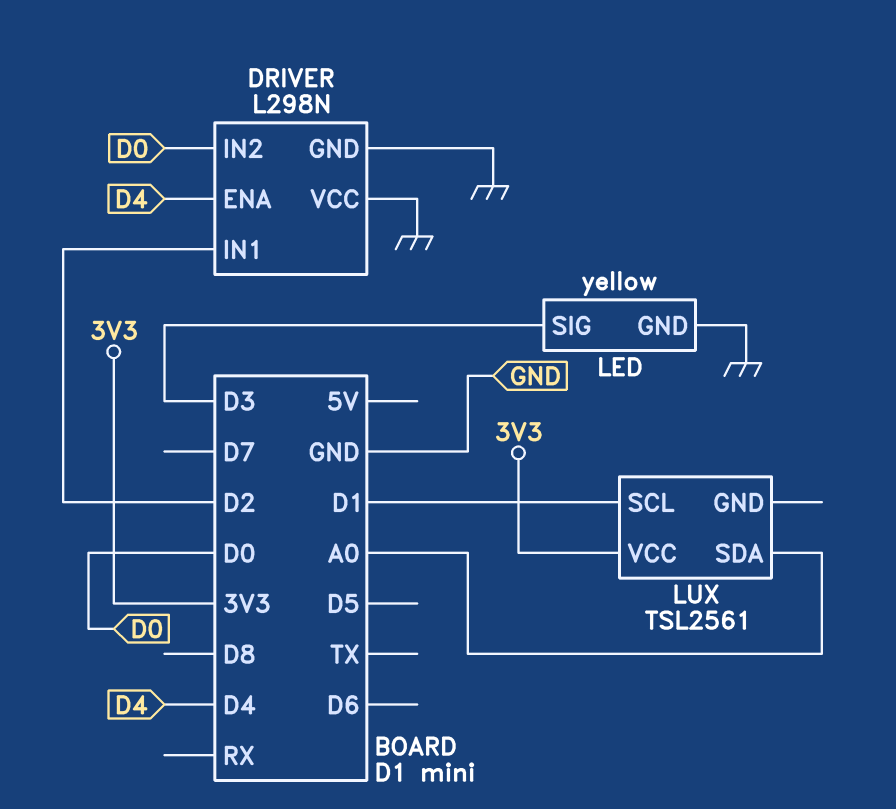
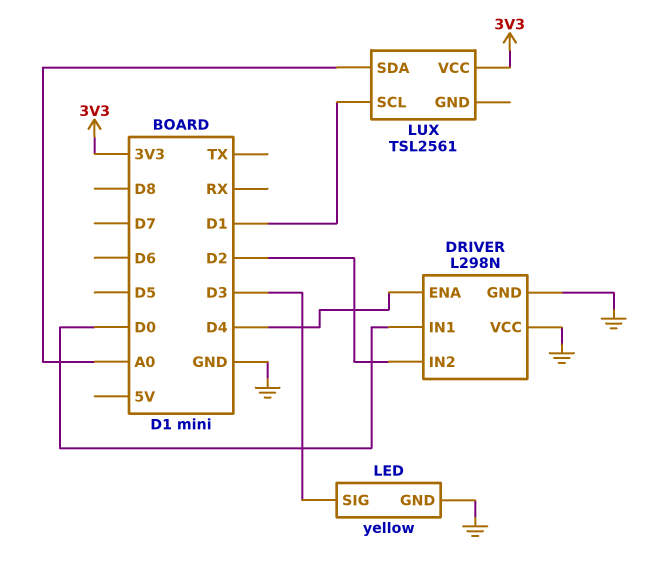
DRIVER pin IN1: D2 -> D0
DRIVER pin IN2: D0 -> D2

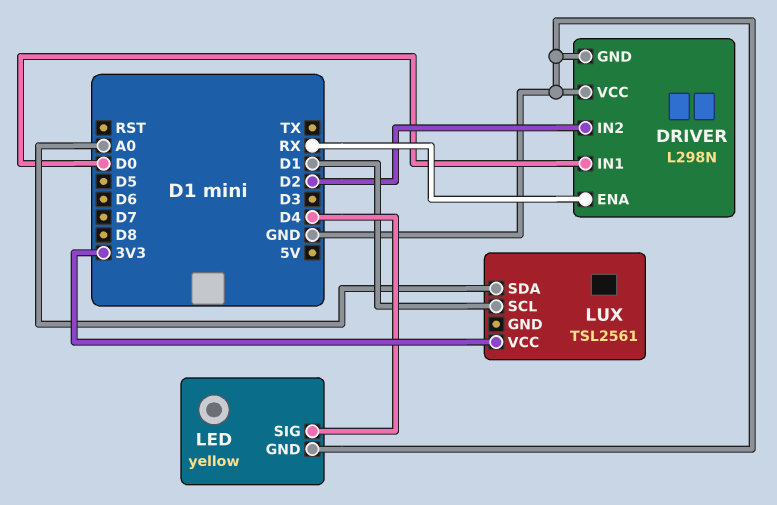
DRIVER pin ENA: D4 -> RX
LED pin SIG: D3 -> D4

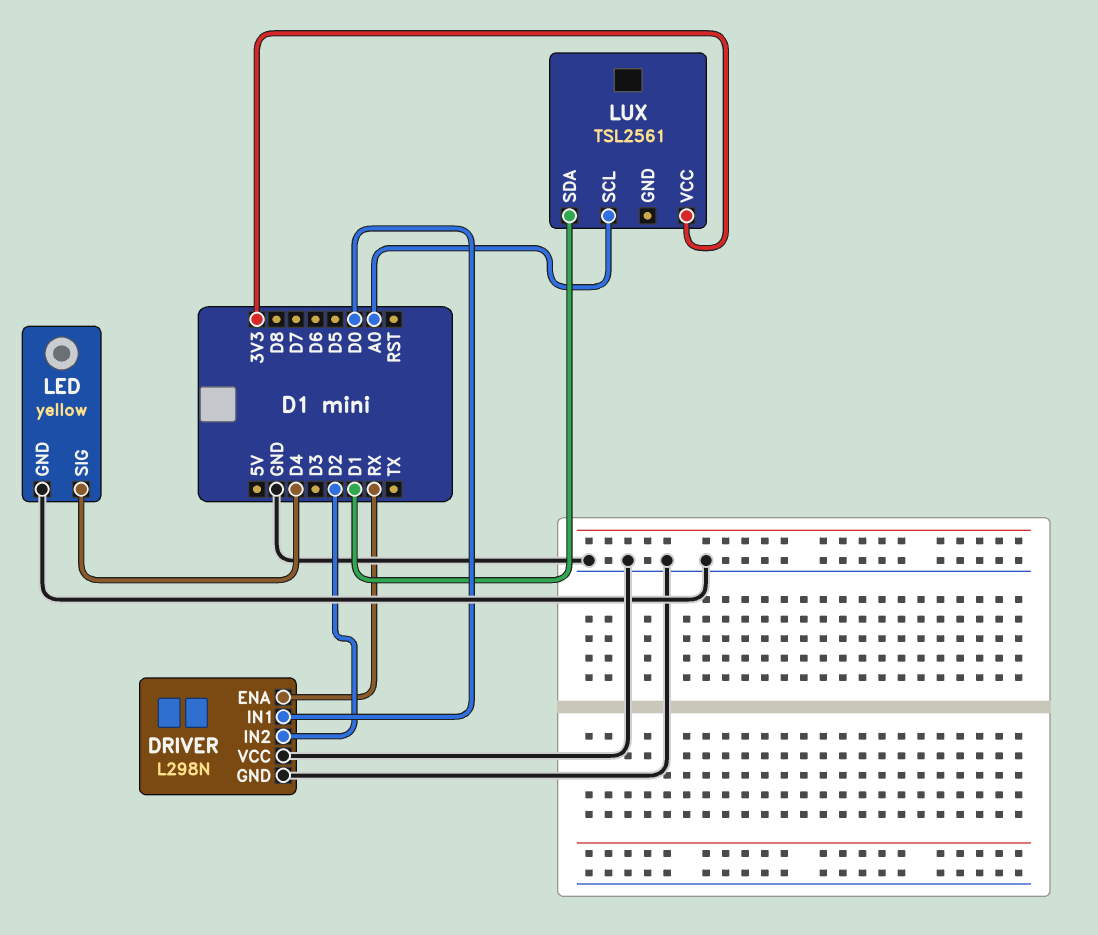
LUX pin SCL: D1 -> A0
LUX pin SDA: A0 -> D1

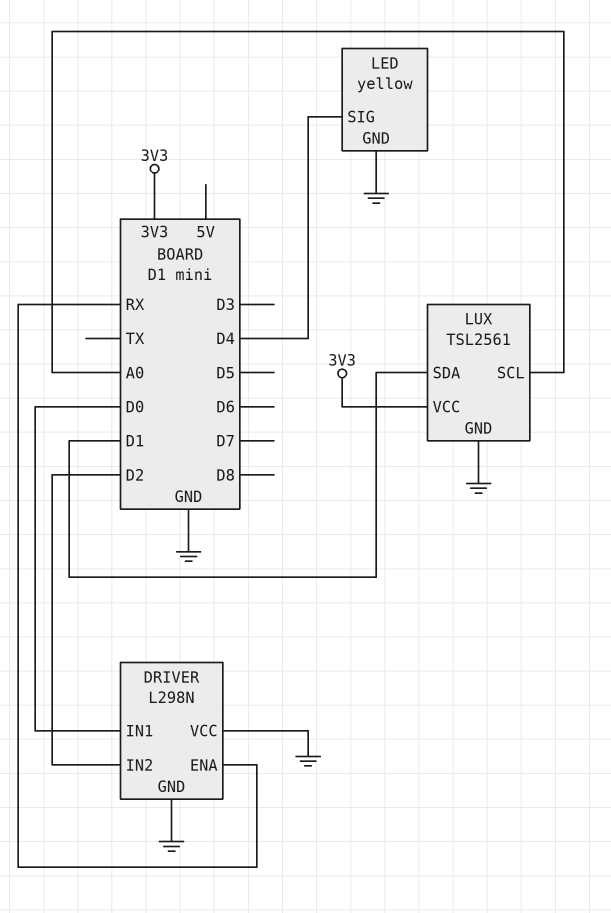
LUX pin GND: none -> GND

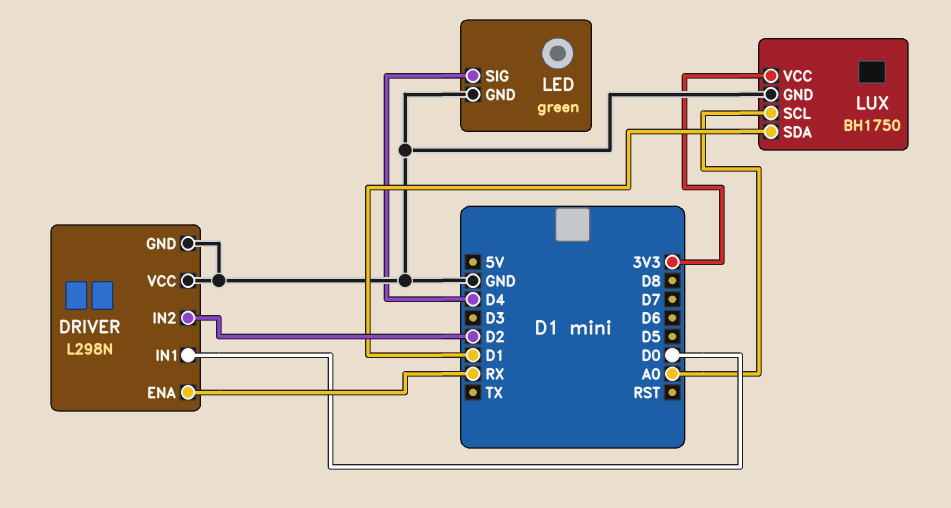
LED: yellow -> green
LUX: TSL2561 -> BH1750

